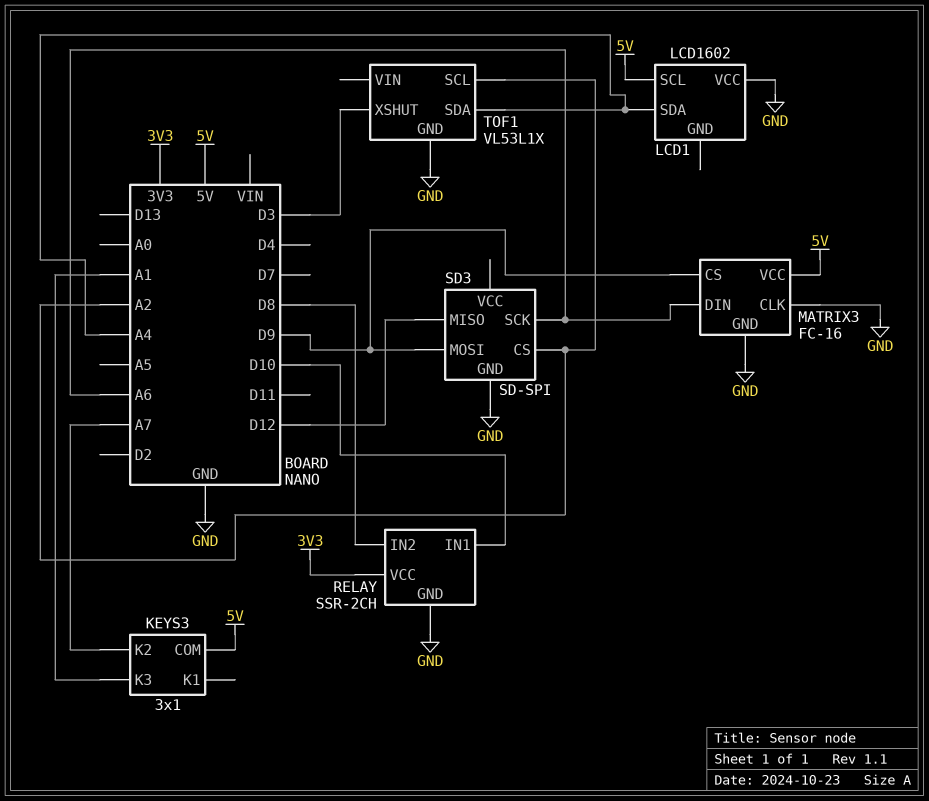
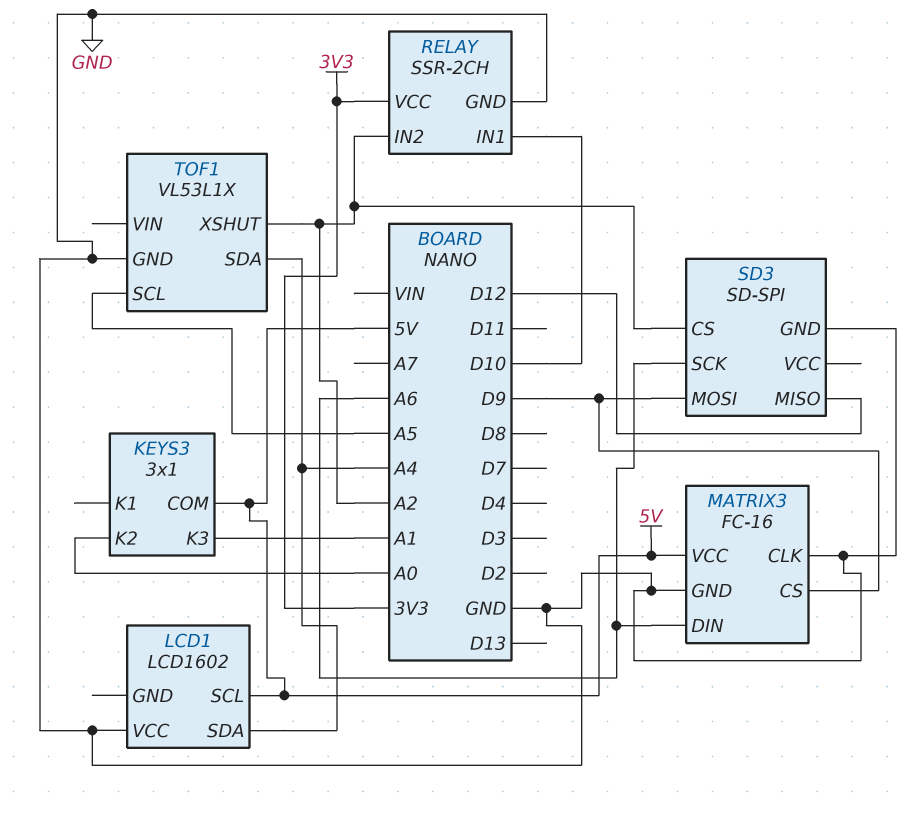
KEYS3 pin K2: A7 -> A0
RELAY pin IN2: D8 -> A2
TOF1 pin SCL: A2 -> A5
TOF1 pin XSHUT: D3 -> A2

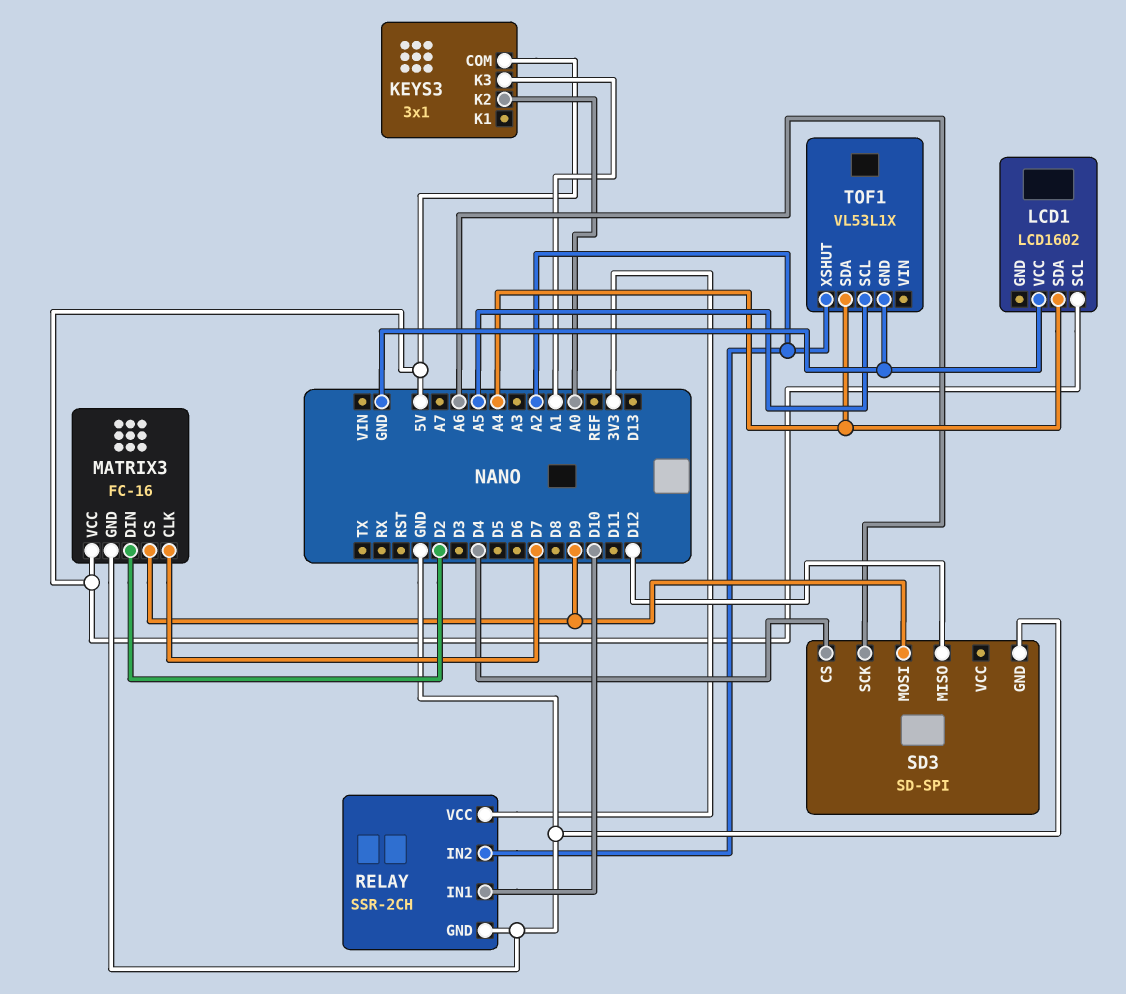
MATRIX3 pin CLK: GND -> D7
MATRIX3 pin DIN: A6 -> D2
SD3 pin CS: A2 -> D4

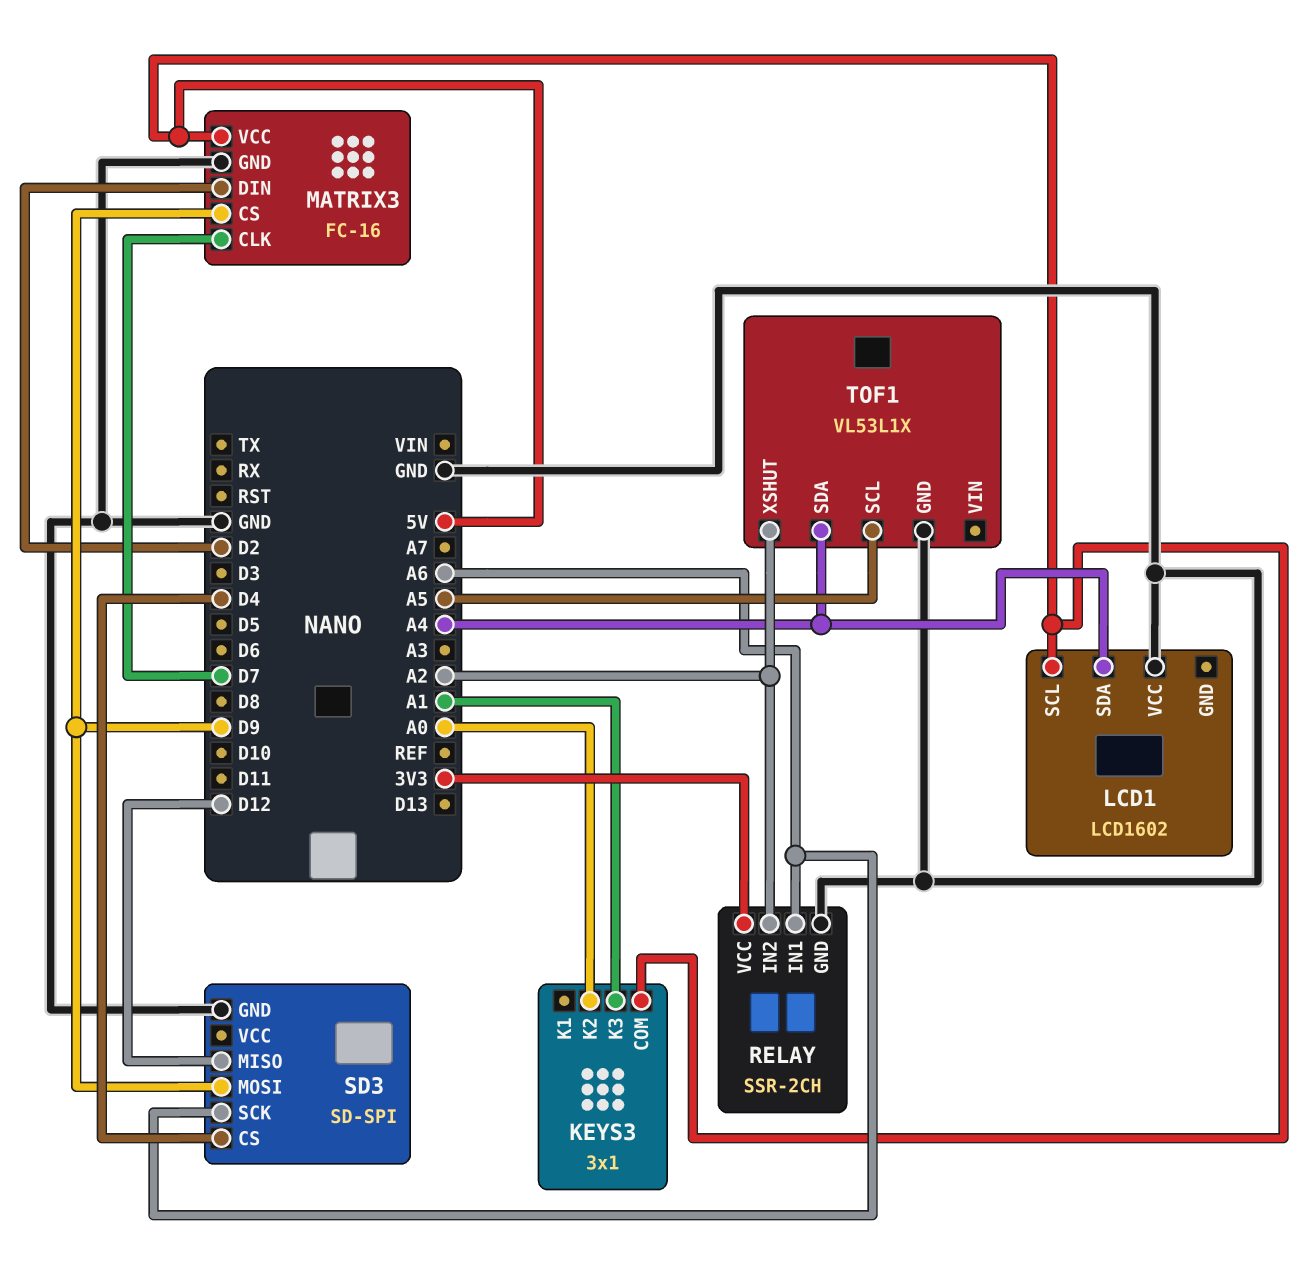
RELAY pin IN1: D10 -> A6

